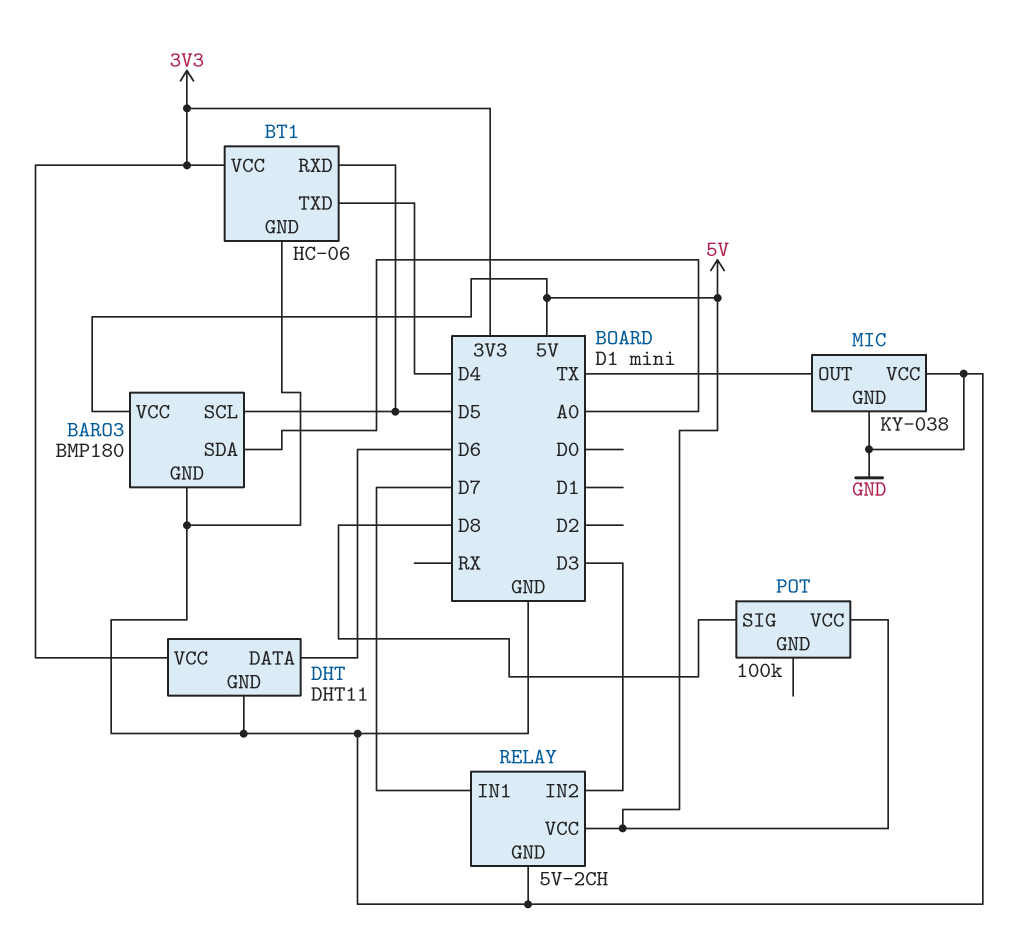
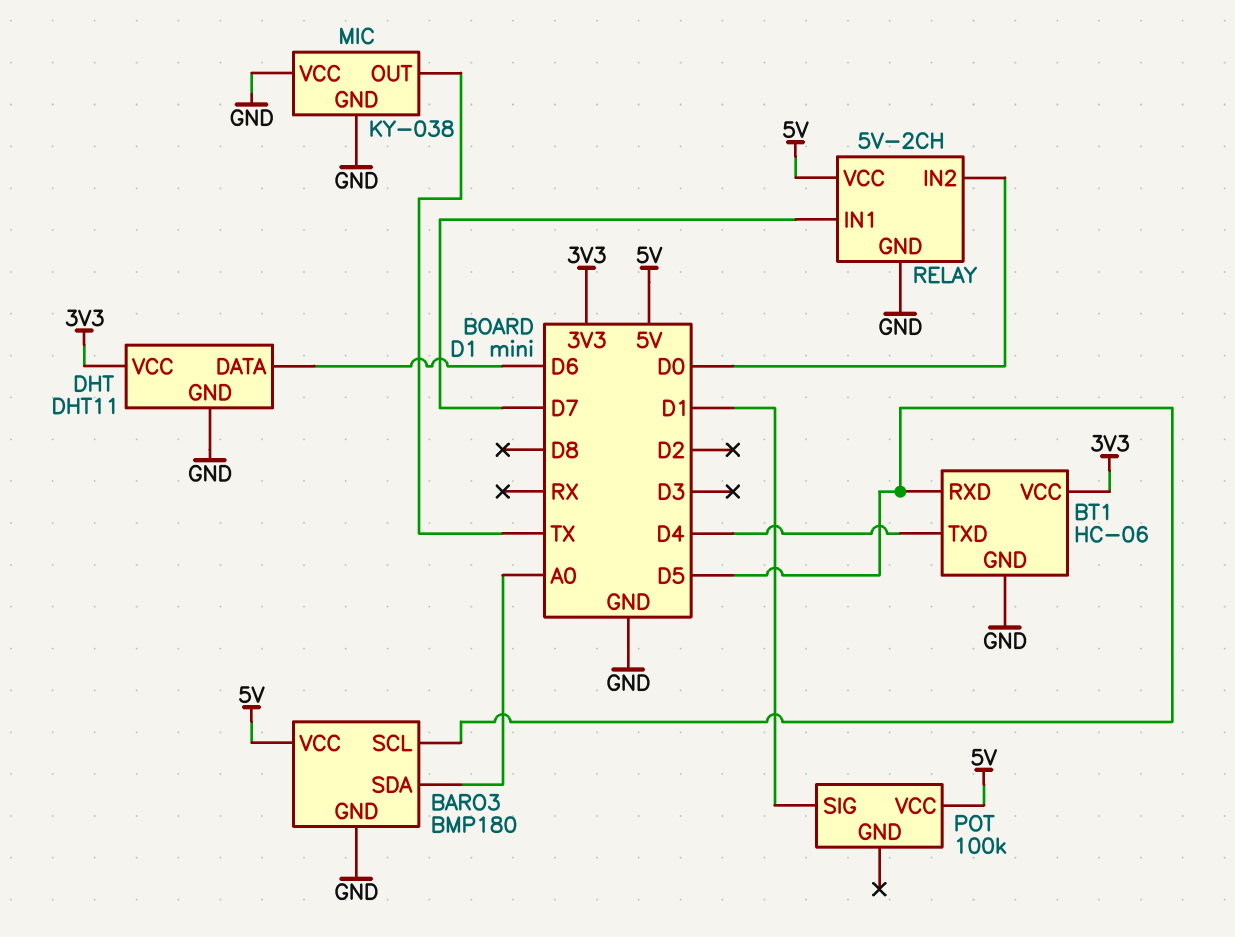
POT pin SIG: D8 -> D1
RELAY pin IN2: D3 -> D0

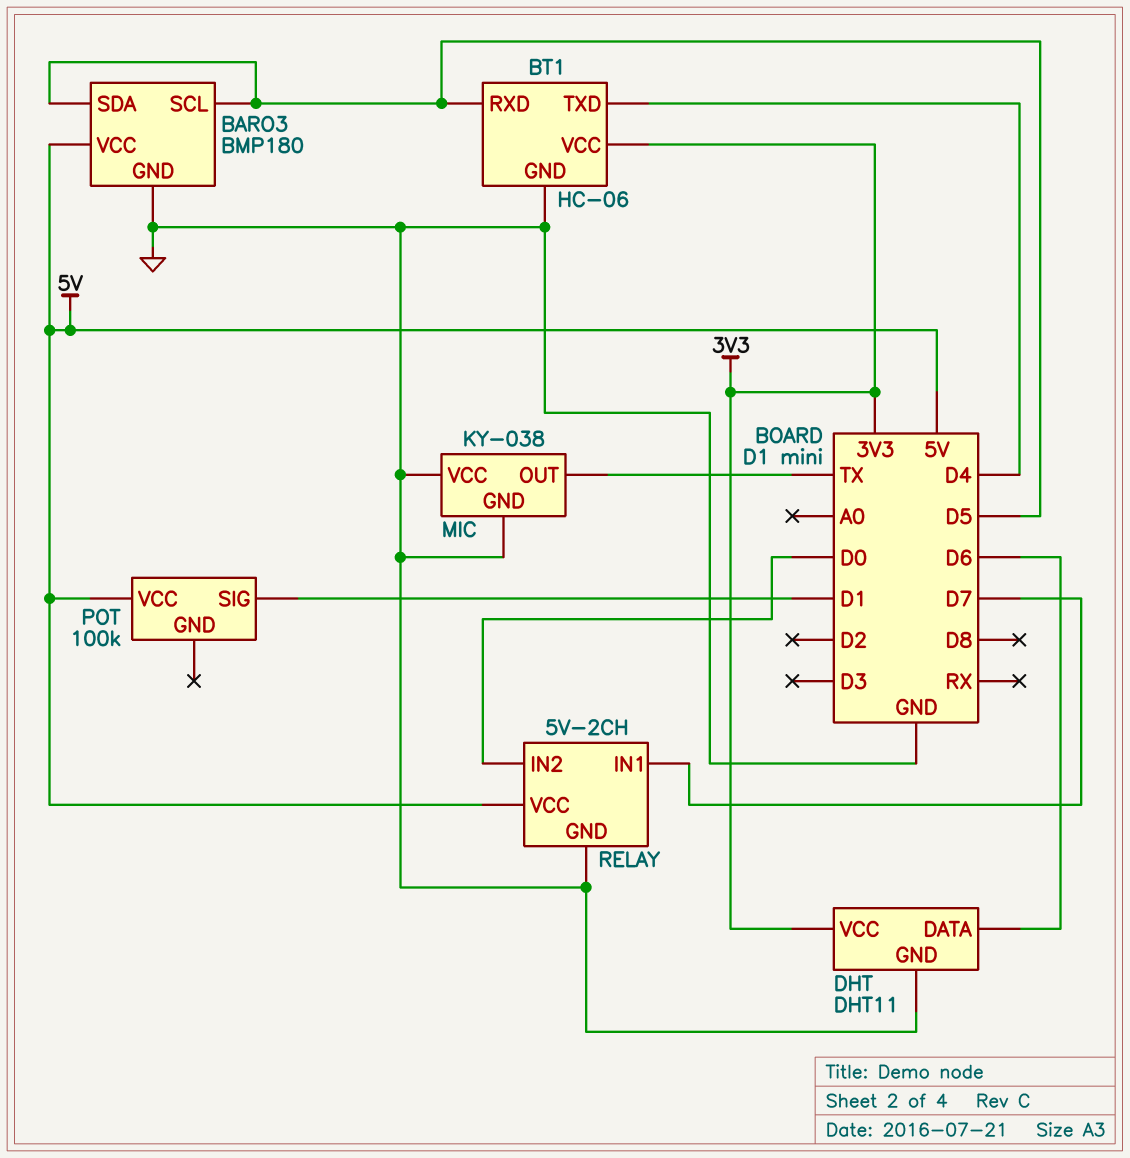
BARO3 pin SDA: A0 -> D5

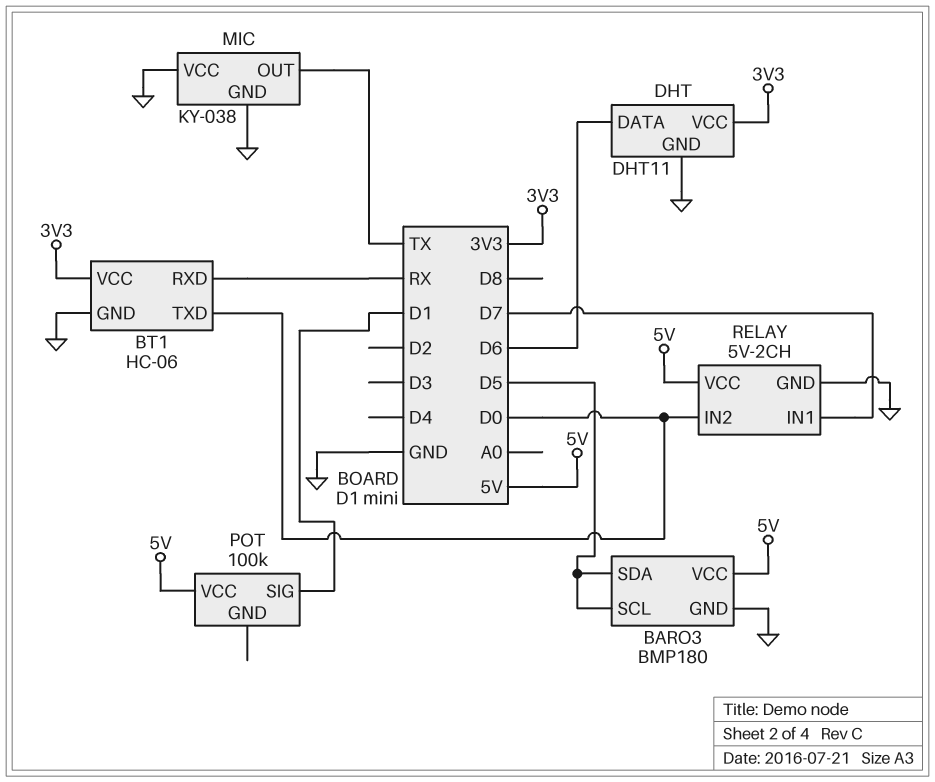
BT1 pin RXD: D5 -> RX
BT1 pin TXD: D4 -> D0

